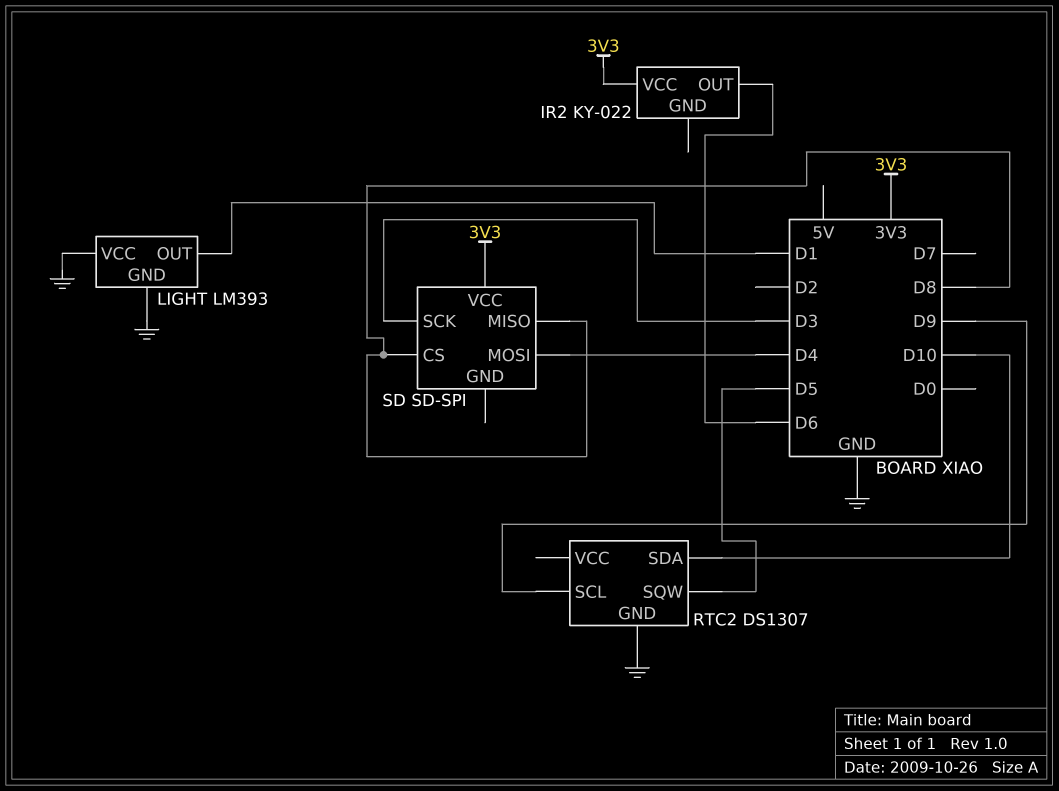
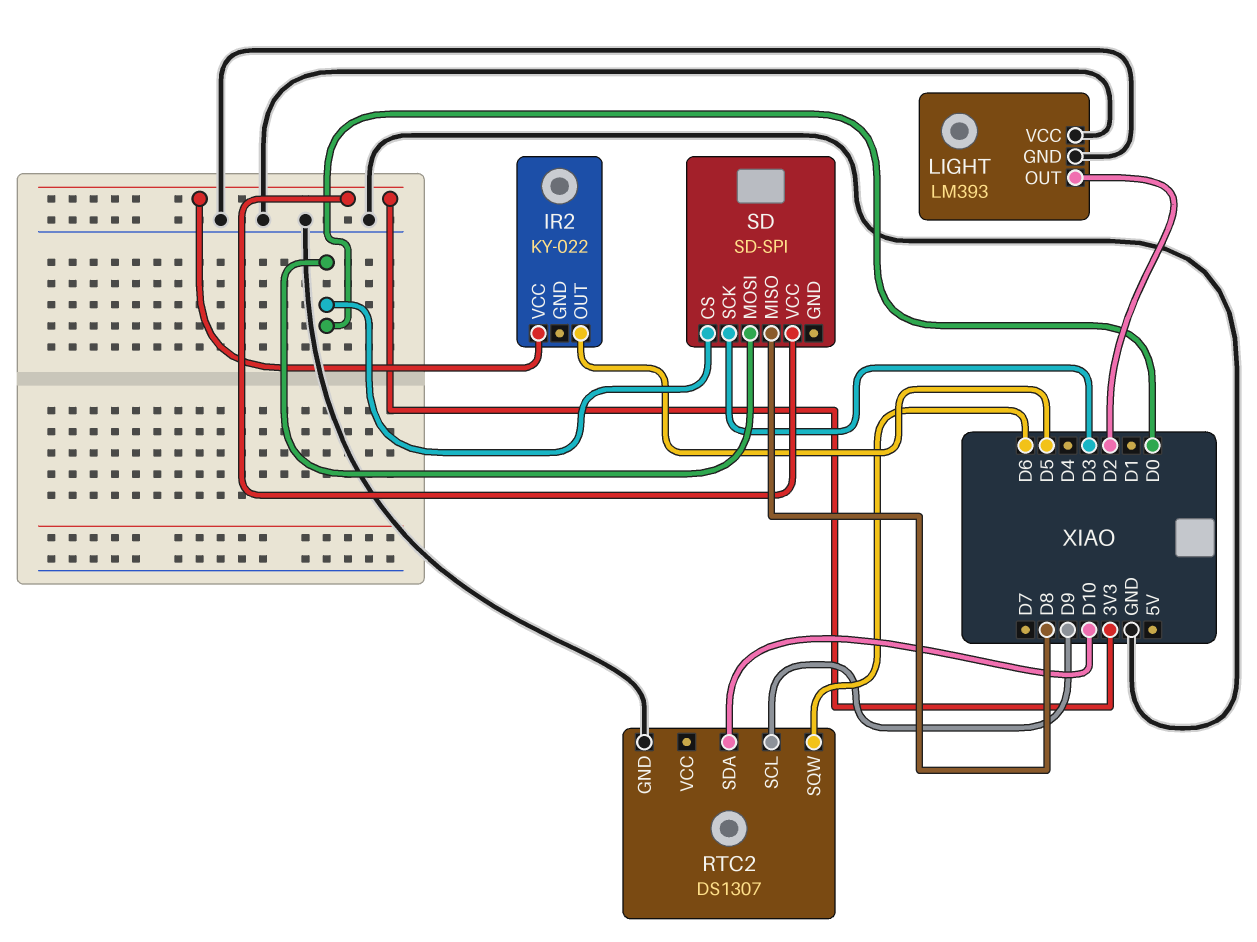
IR2 pin OUT: D6 -> D5
LIGHT pin OUT: D1 -> D2
RTC2 pin SQW: D5 -> D6
SD pin CS: D8 -> D0
SD pin MOSI: D4 -> D0

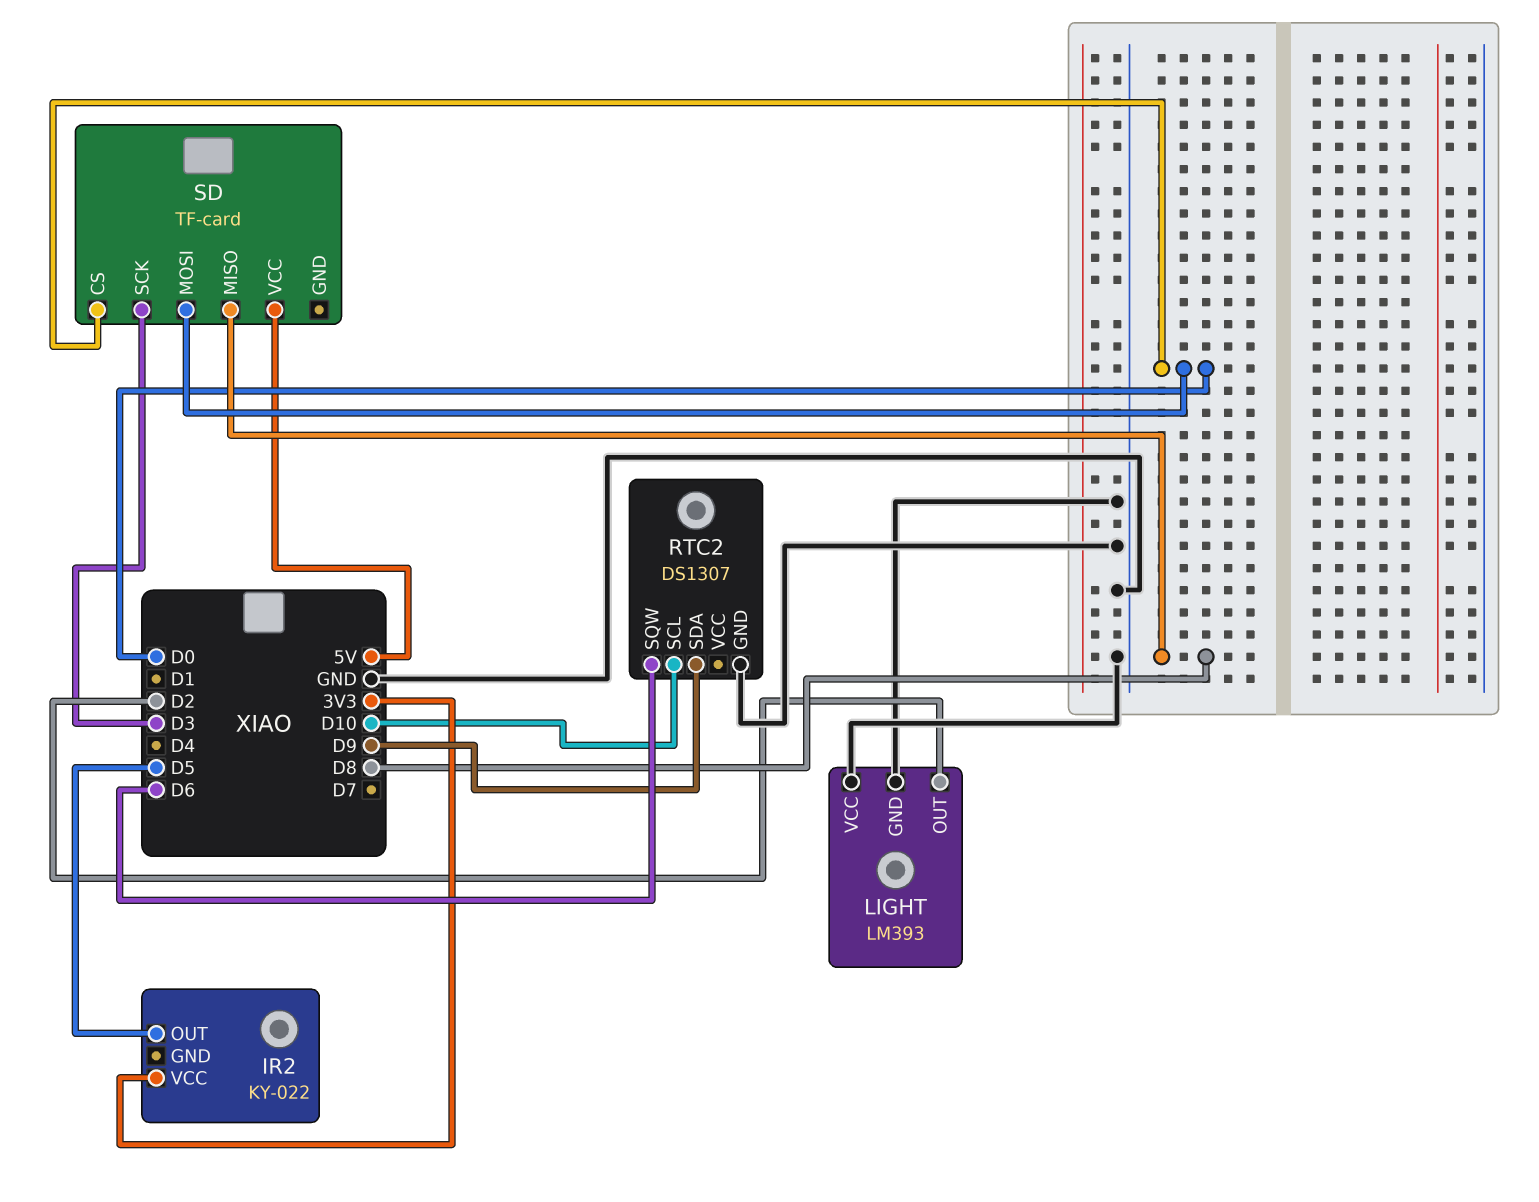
RTC2 pin SCL: D9 -> D10
RTC2 pin SDA: D10 -> D9
SD: SD-SPI -> TF-card
SD pin VCC: 3V3 -> 5V

